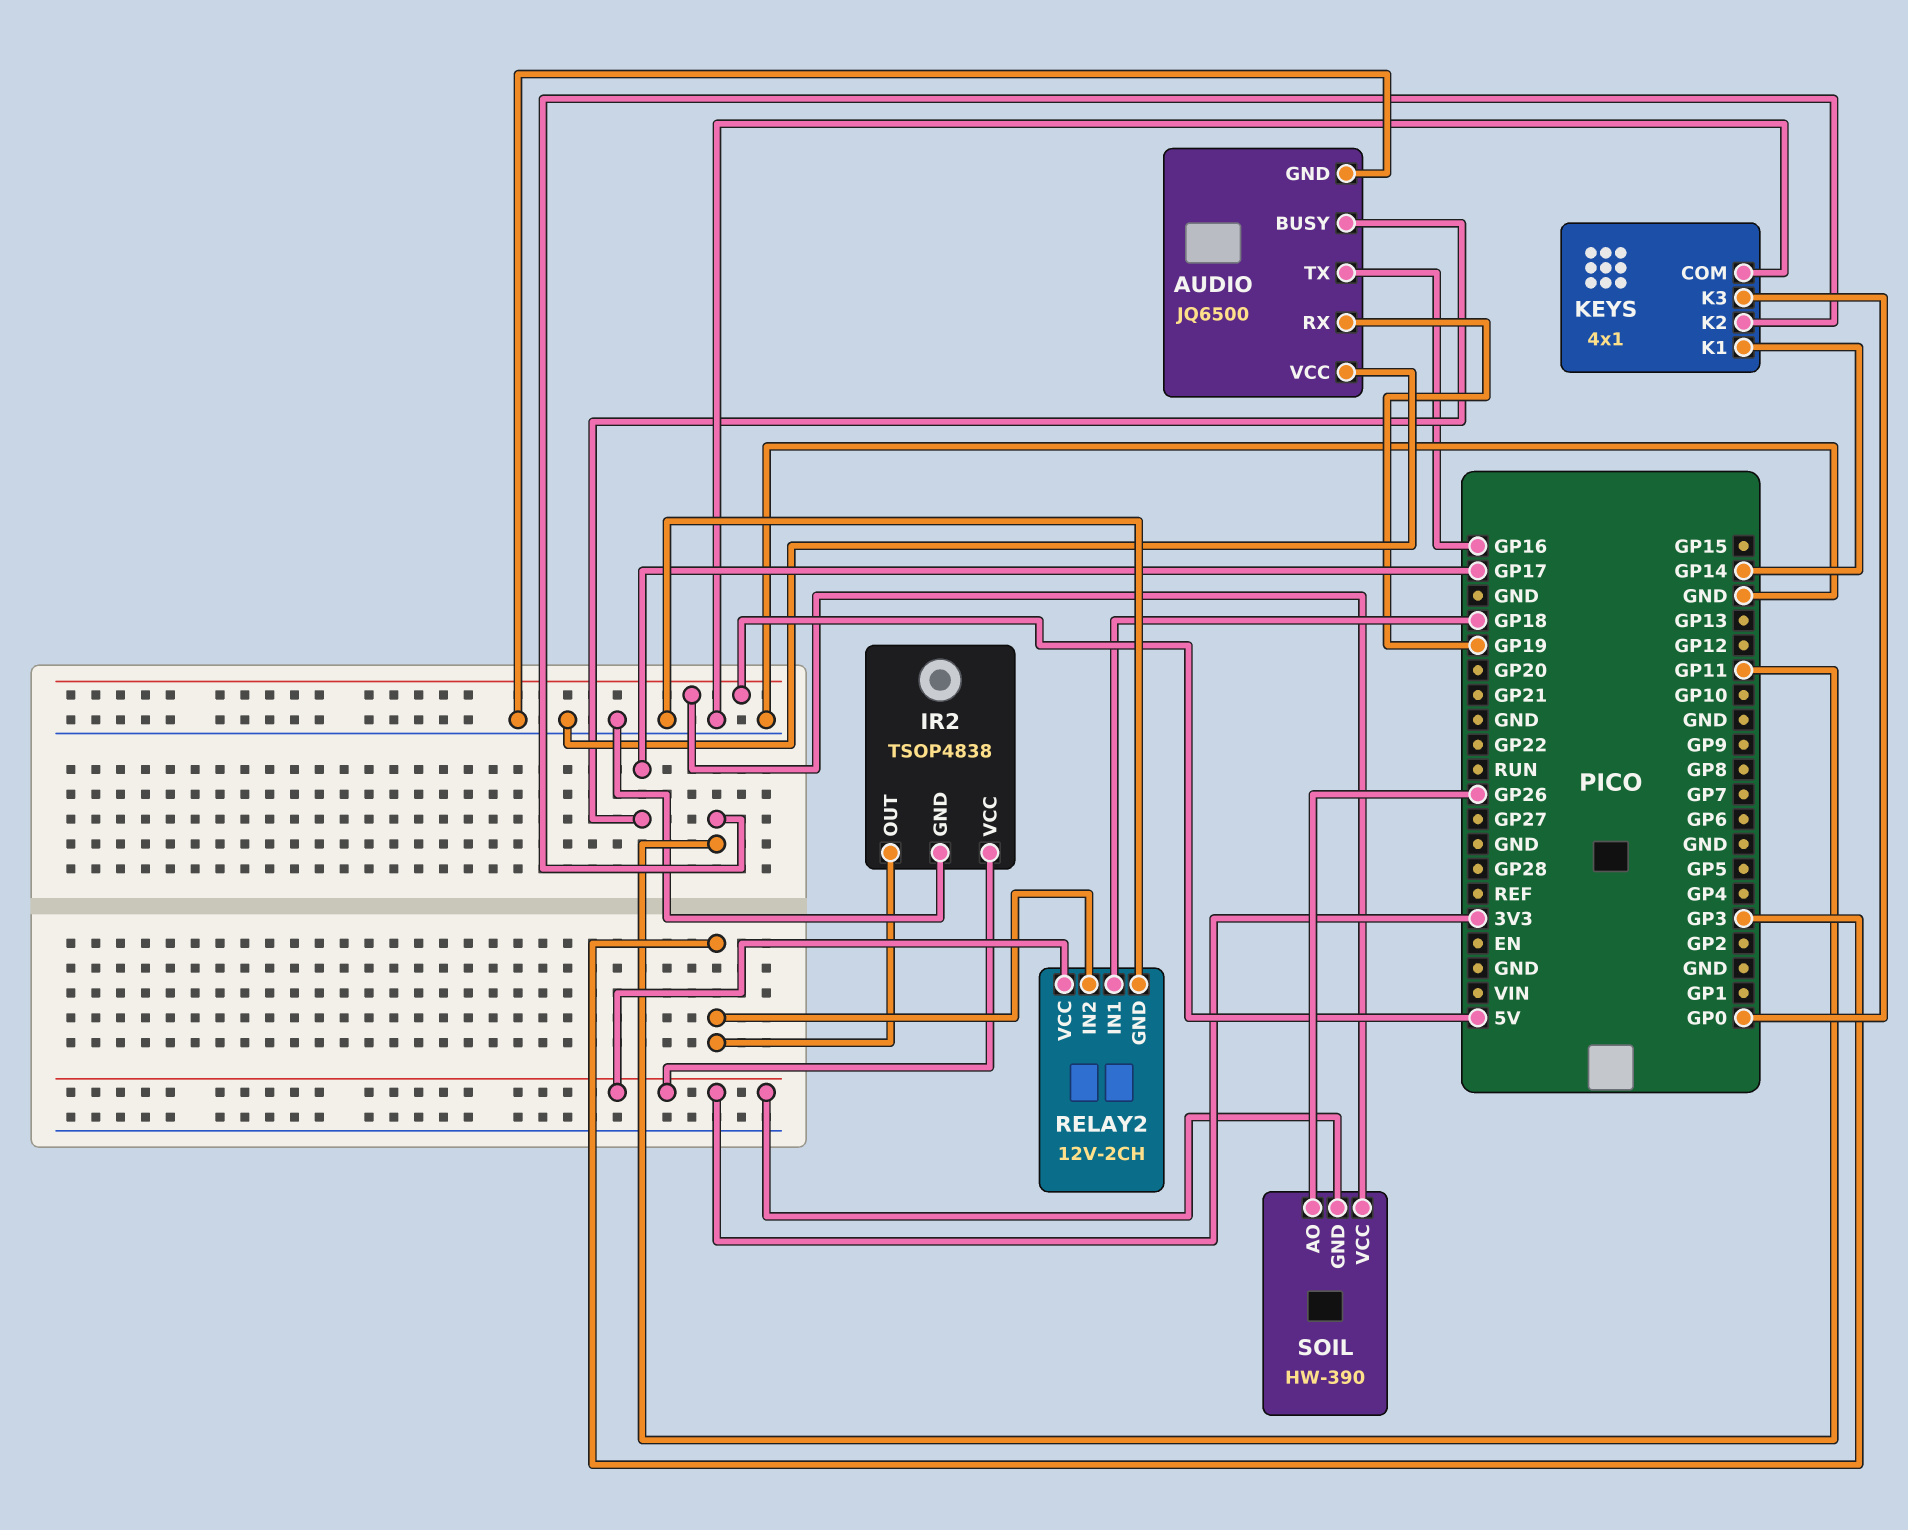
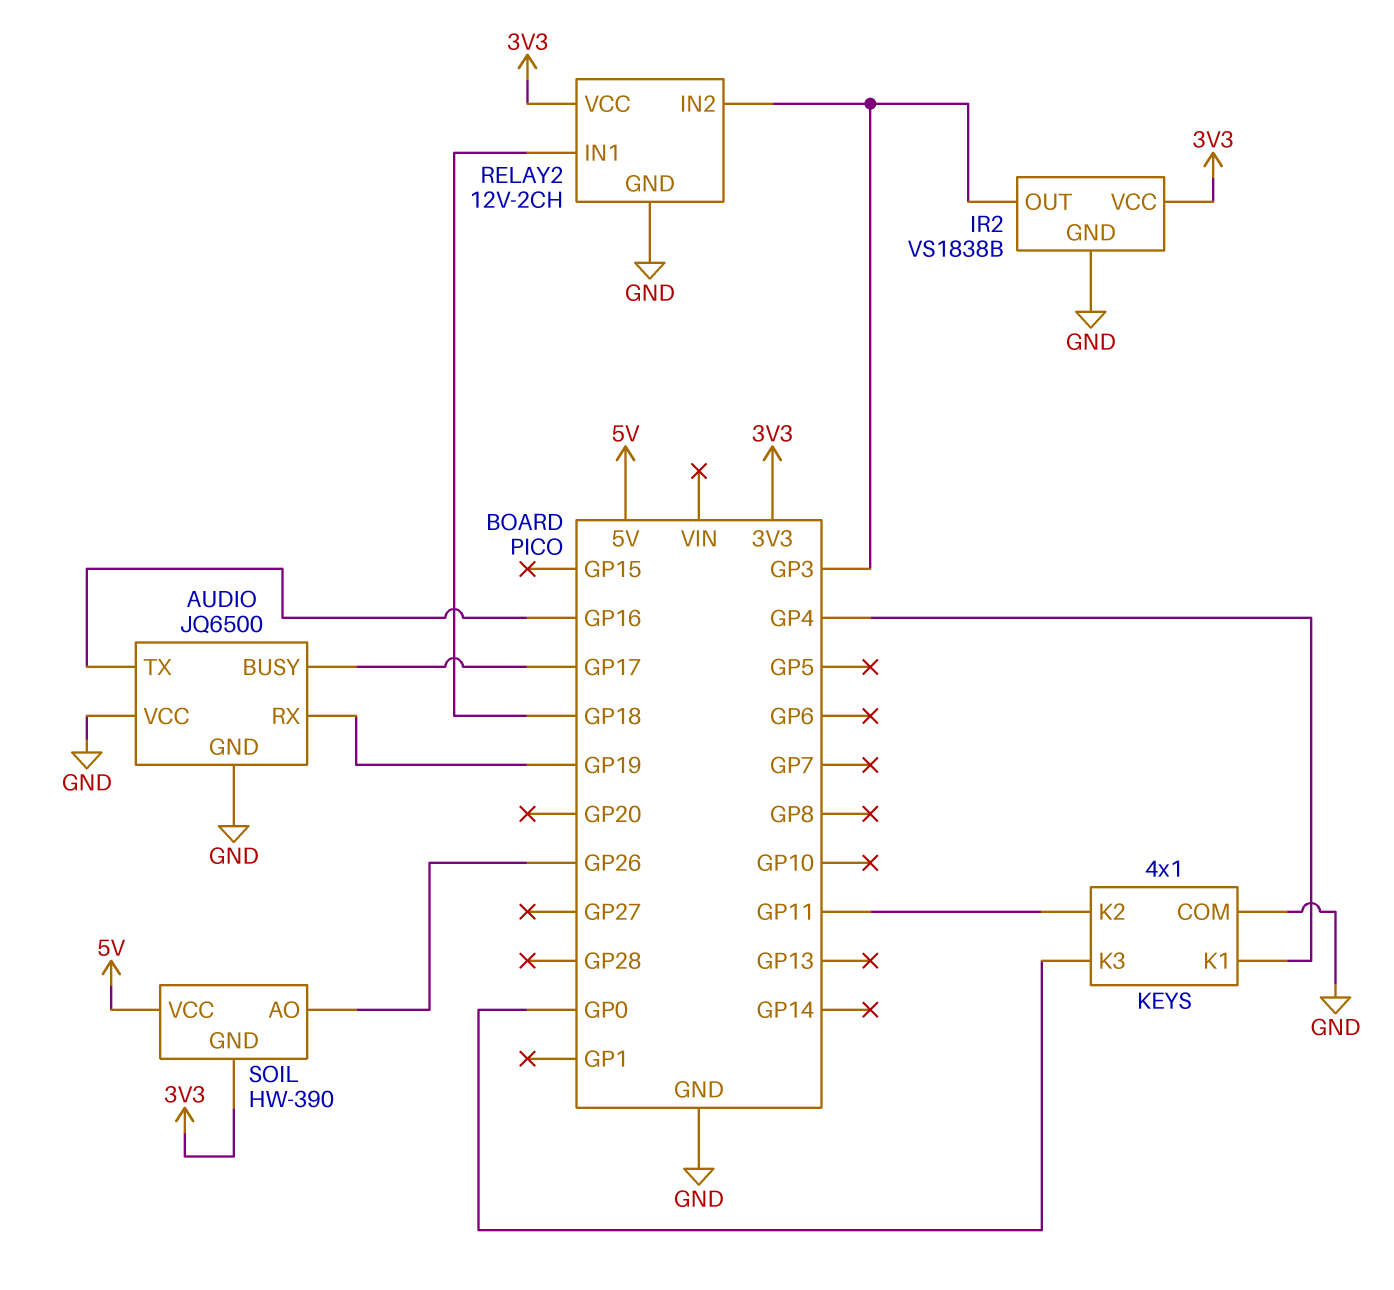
IR2: TSOP4838 -> VS1838B
KEYS pin K1: GP14 -> GP4

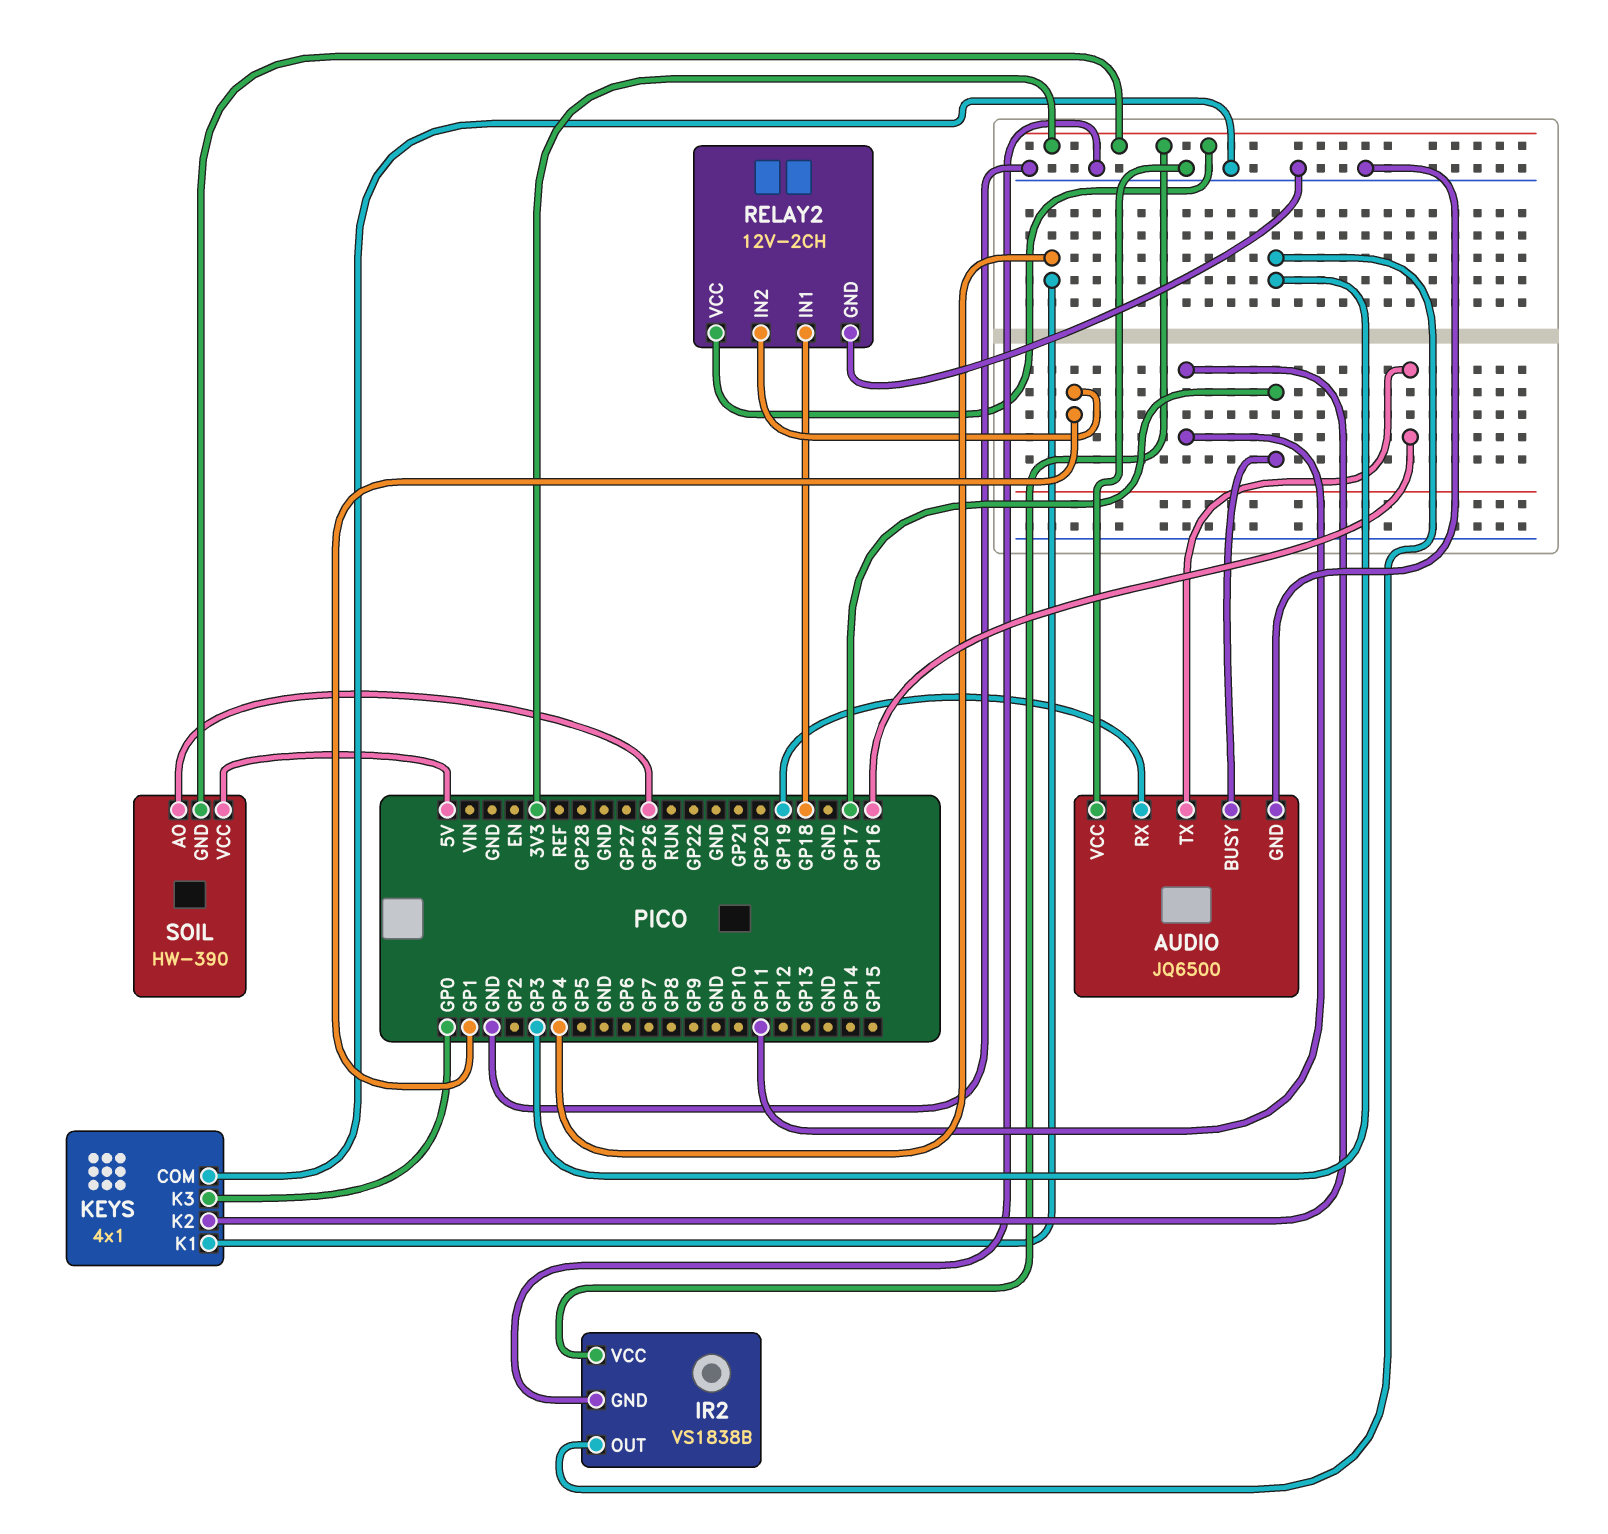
RELAY2 pin IN2: GP3 -> GP1

